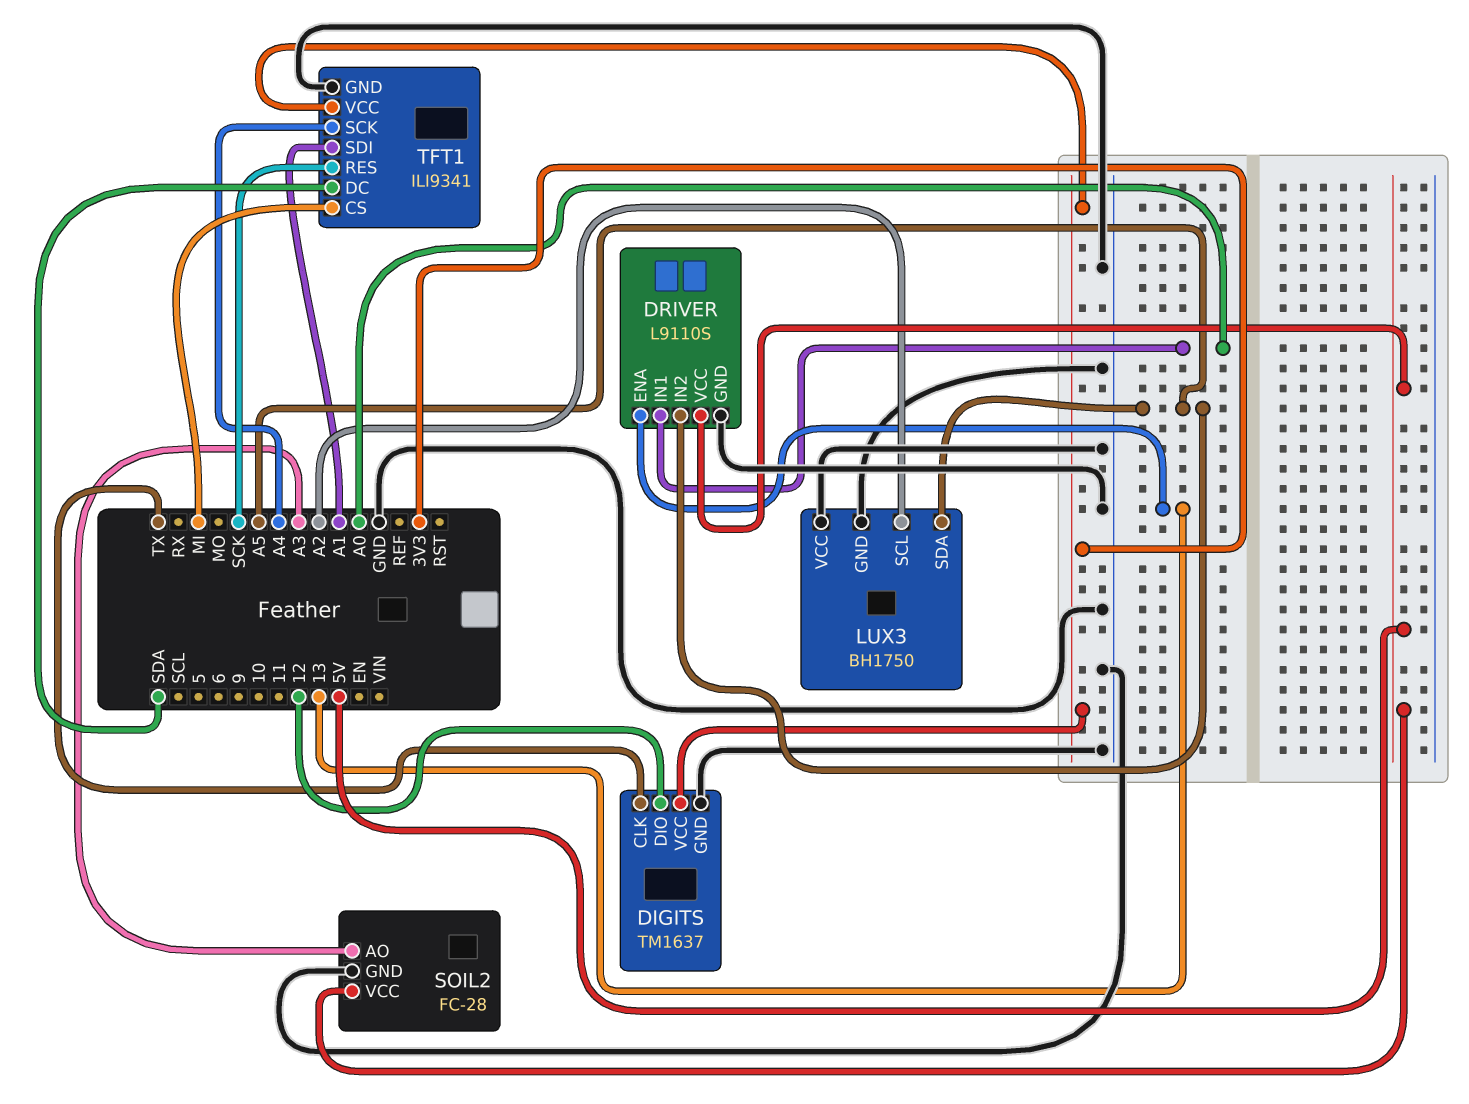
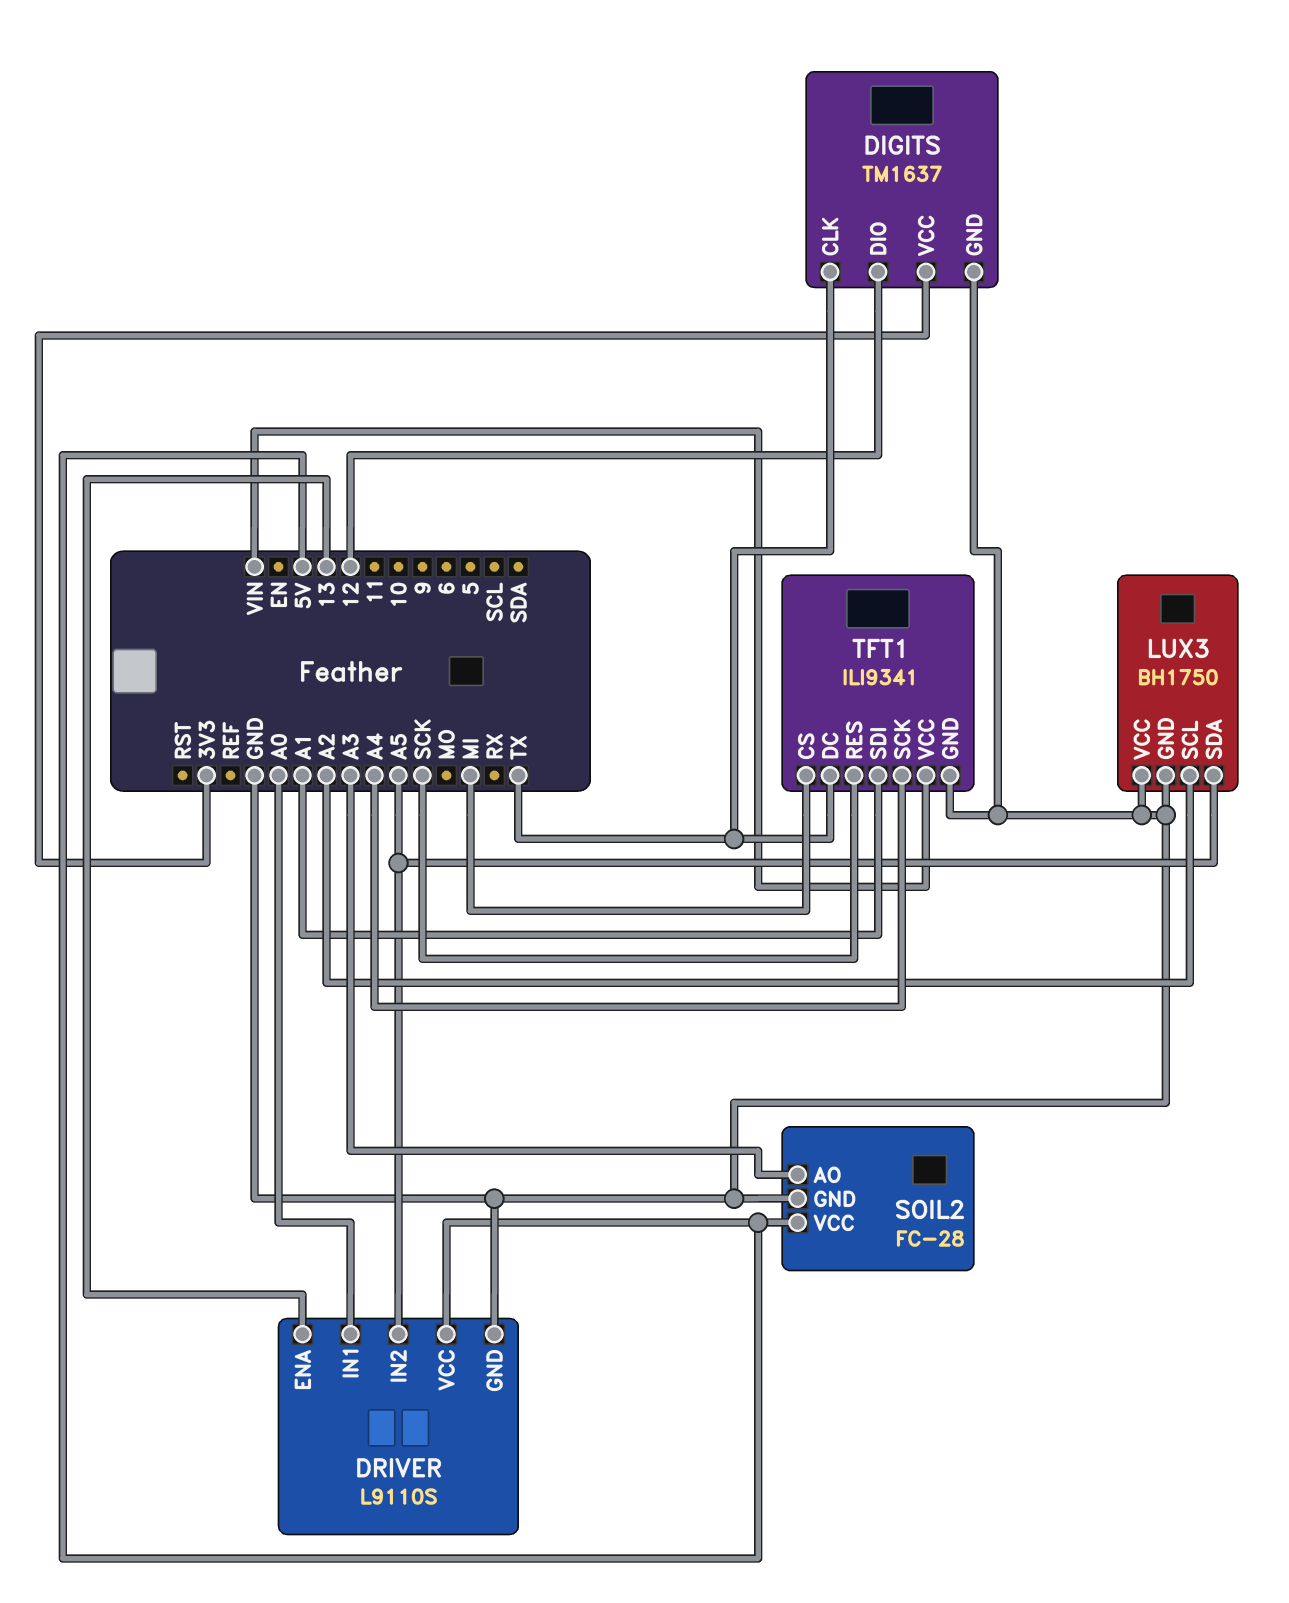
TFT1 pin DC: SDA -> TX
TFT1 pin VCC: 3V3 -> VIN

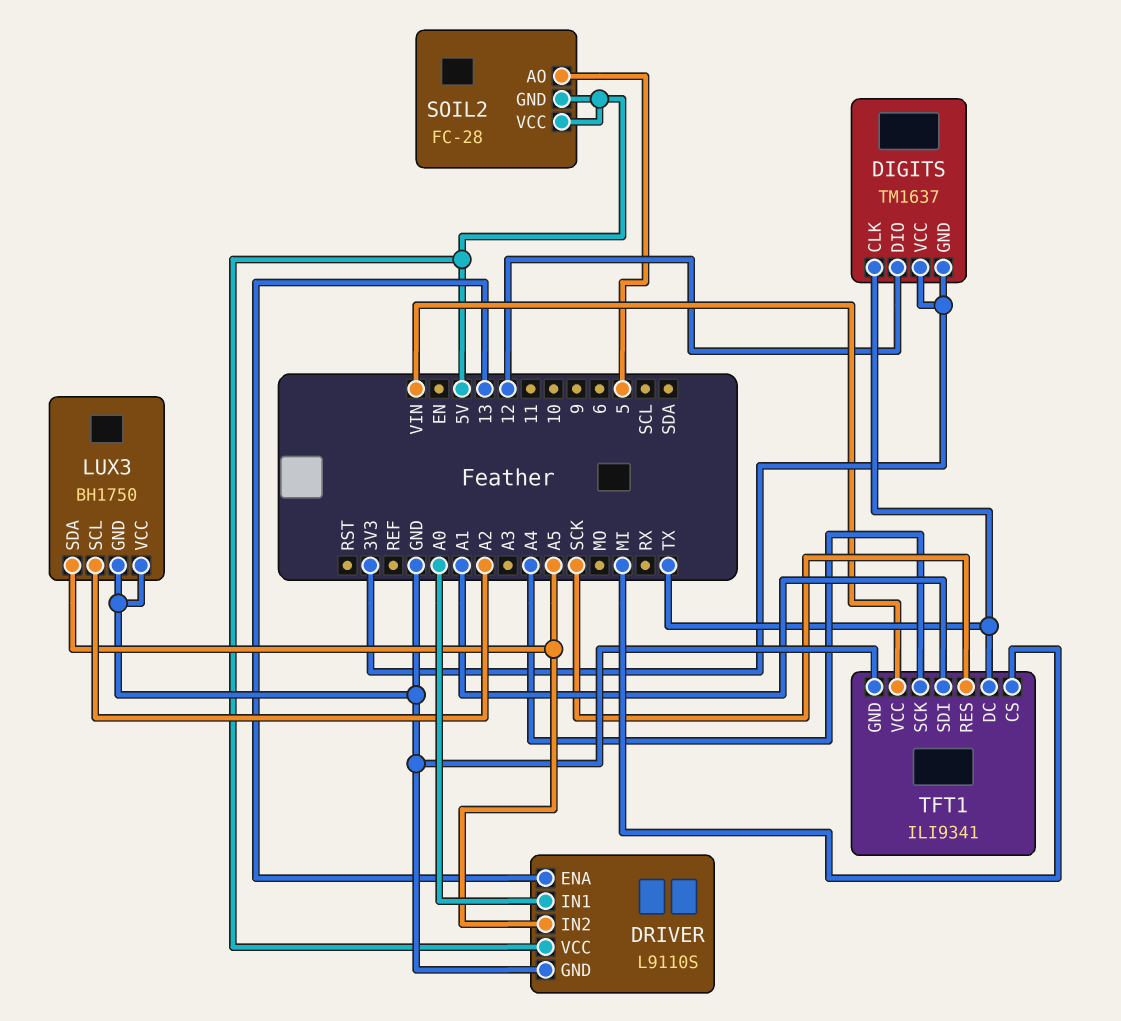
DIGITS pin GND: GND -> 3V3
SOIL2 pin AO: A3 -> 5
SOIL2 pin GND: GND -> 5V

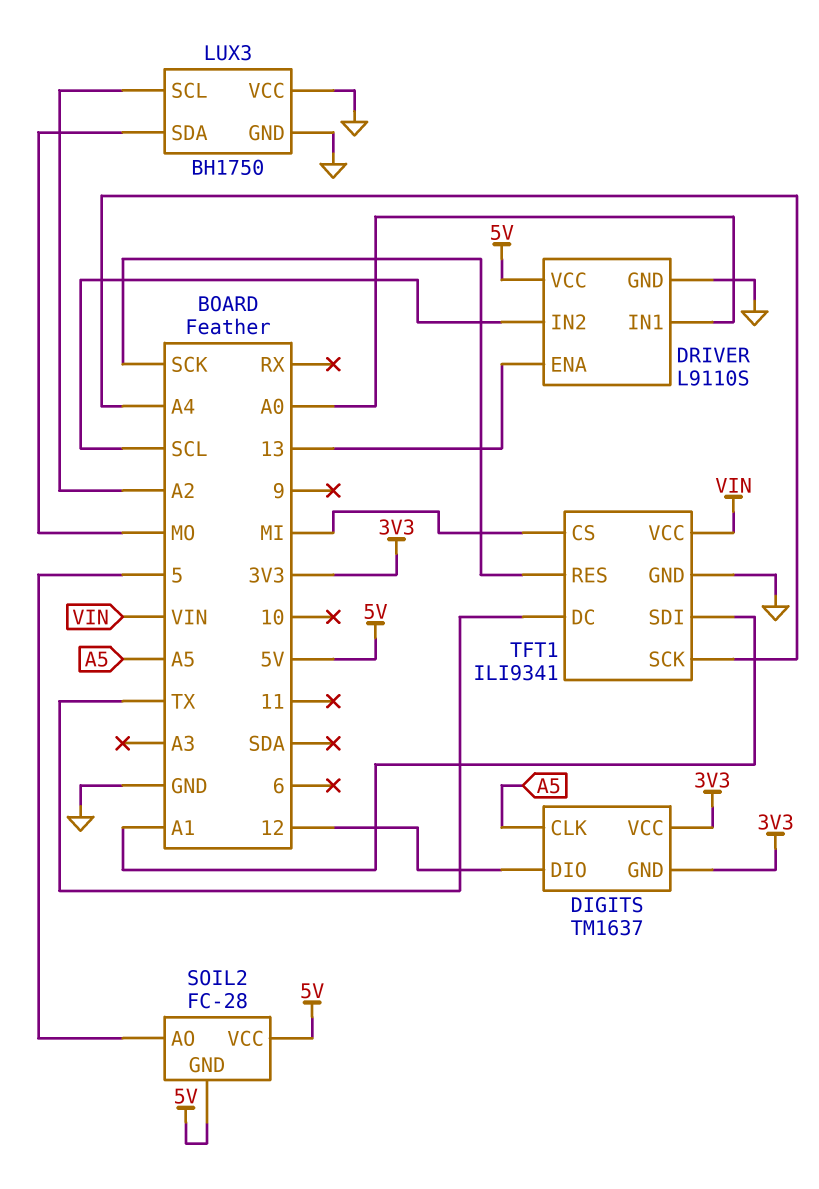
DIGITS pin CLK: TX -> A5
DRIVER pin IN2: A5 -> SCL
LUX3 pin SDA: A5 -> MO

